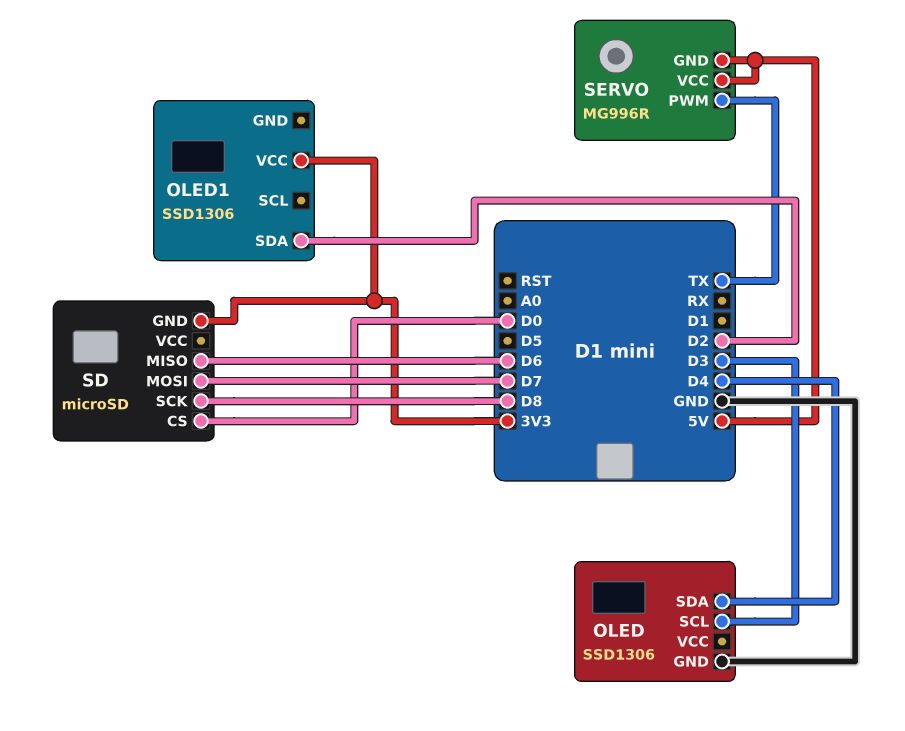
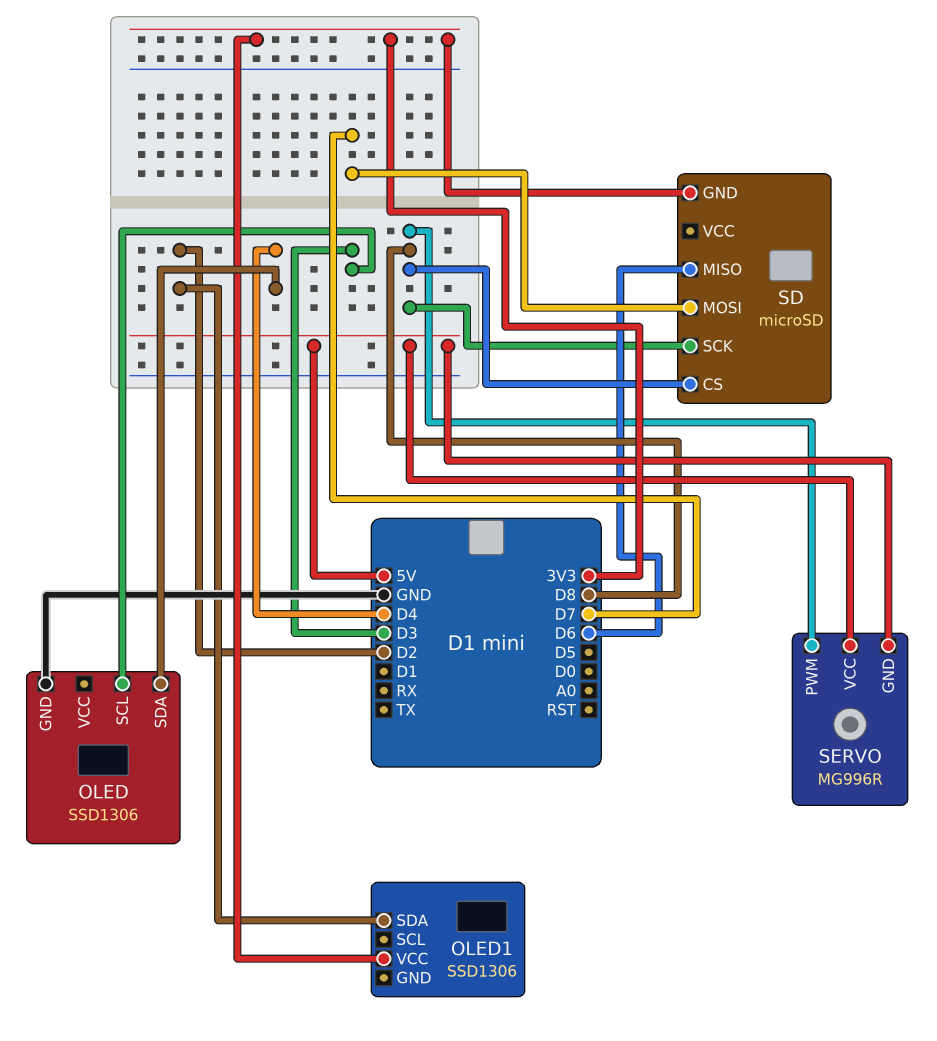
SD pin CS: D0 -> D8
SERVO pin PWM: TX -> D8

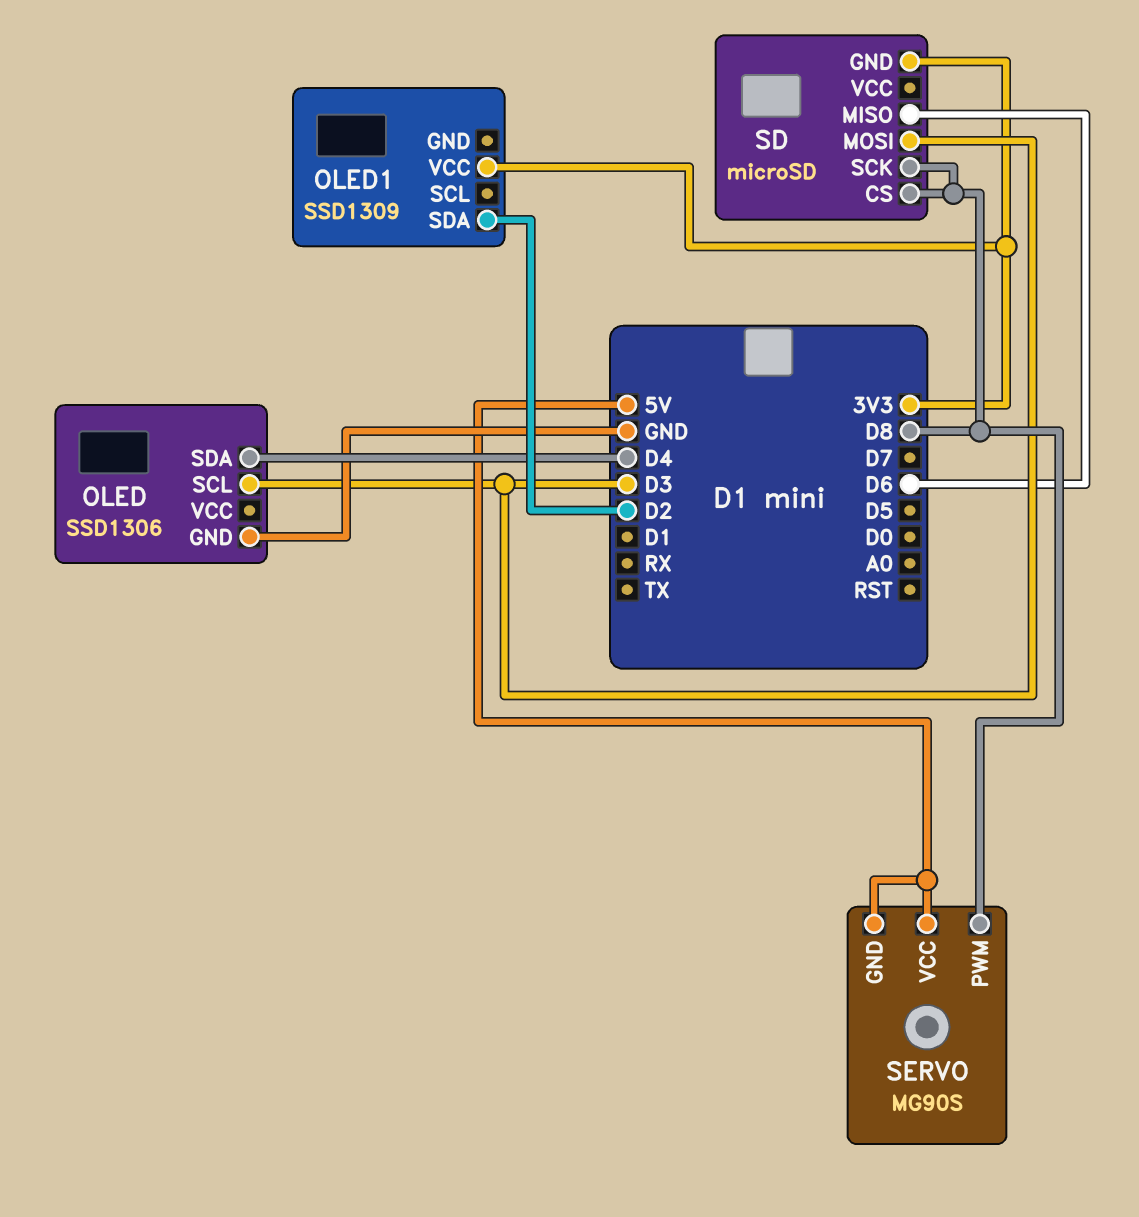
OLED1: SSD1306 -> SSD1309
SD pin MOSI: D7 -> D3
SERVO: MG996R -> MG90S

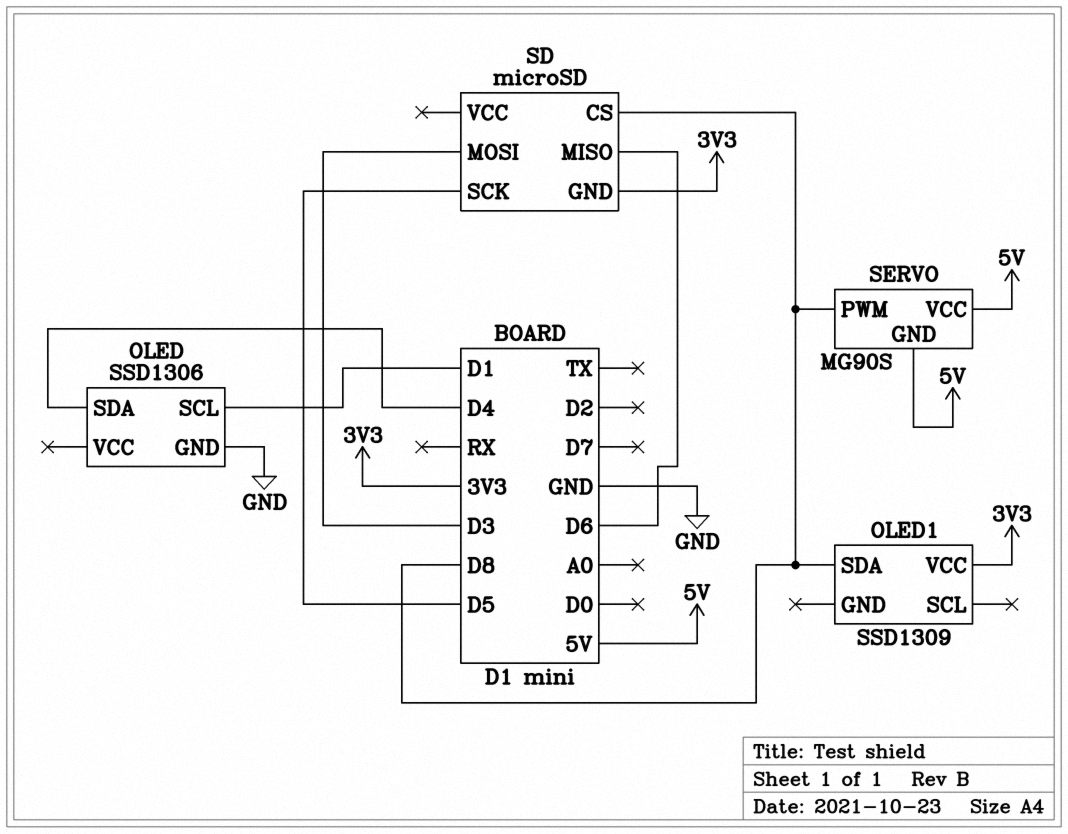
OLED pin SCL: D3 -> D1
OLED1 pin SDA: D2 -> D8
SD pin SCK: D8 -> D5

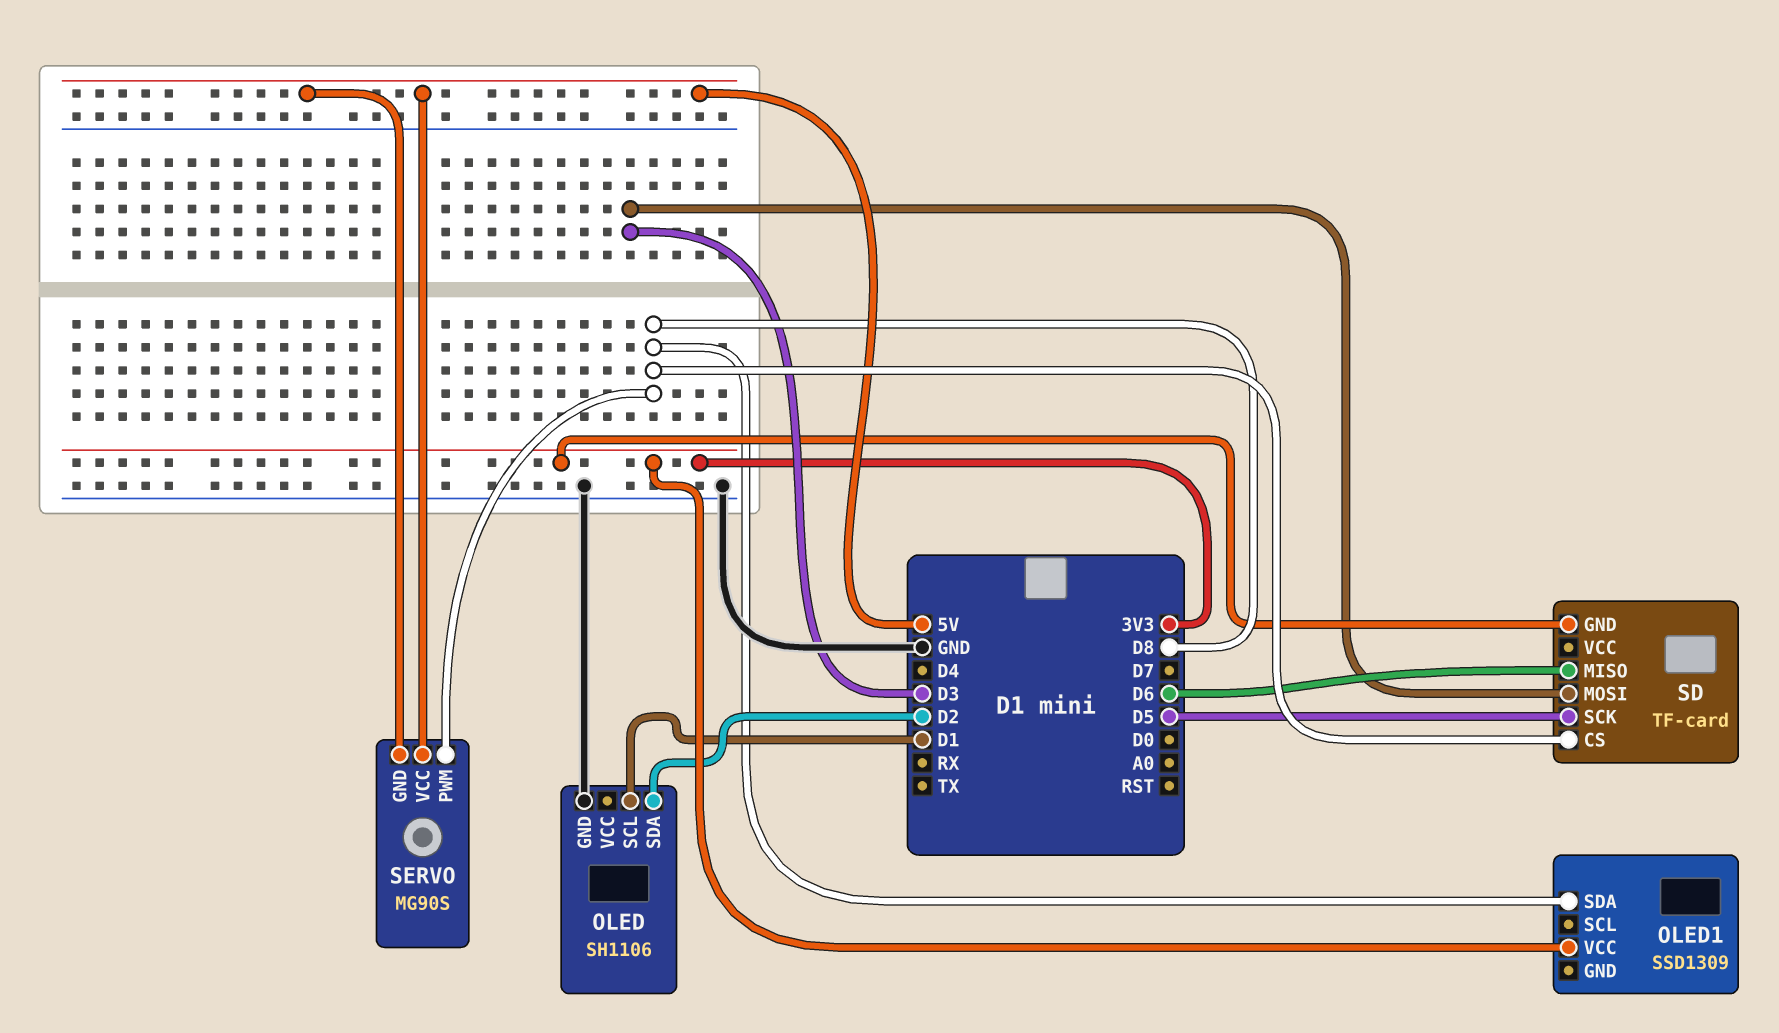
OLED: SSD1306 -> SH1106
OLED pin SDA: D4 -> D2
SD: microSD -> TF-card

